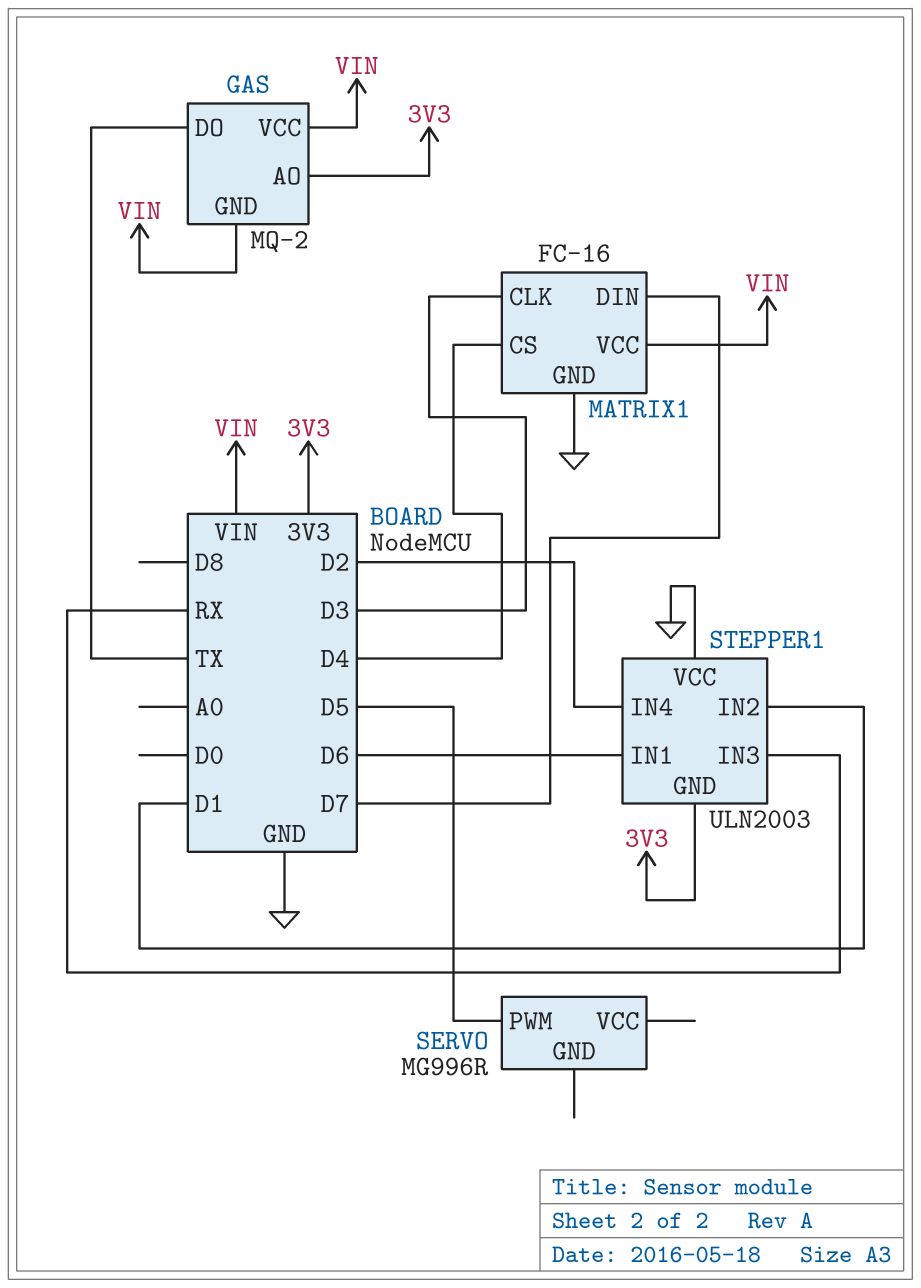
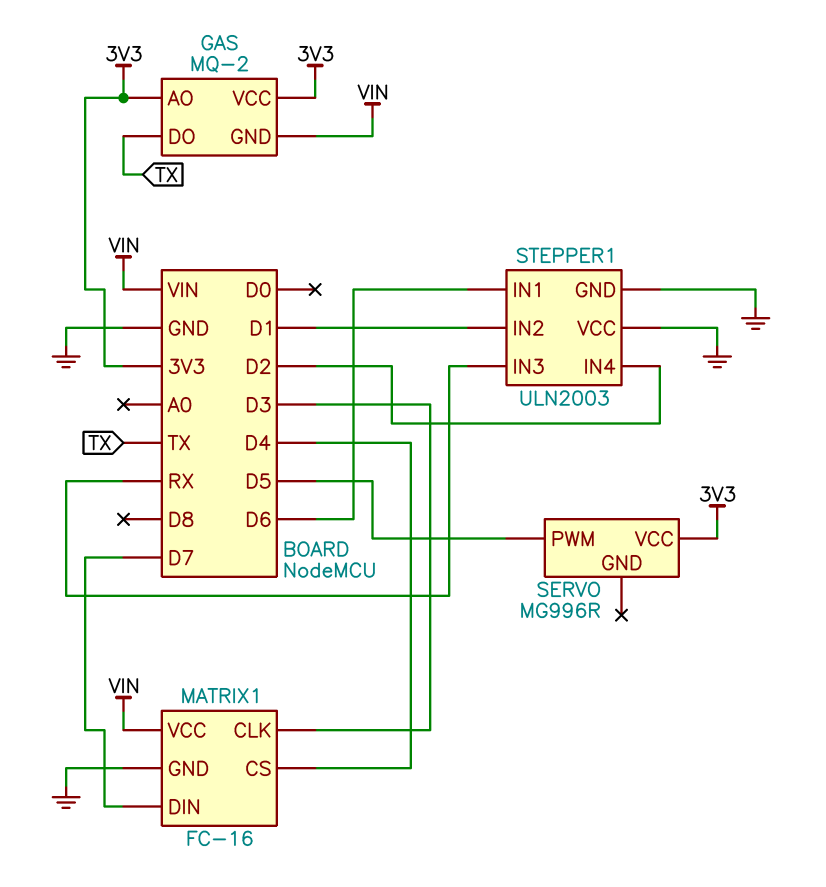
GAS pin VCC: VIN -> 3V3
SERVO pin VCC: none -> 3V3
STEPPER1 pin GND: 3V3 -> GND

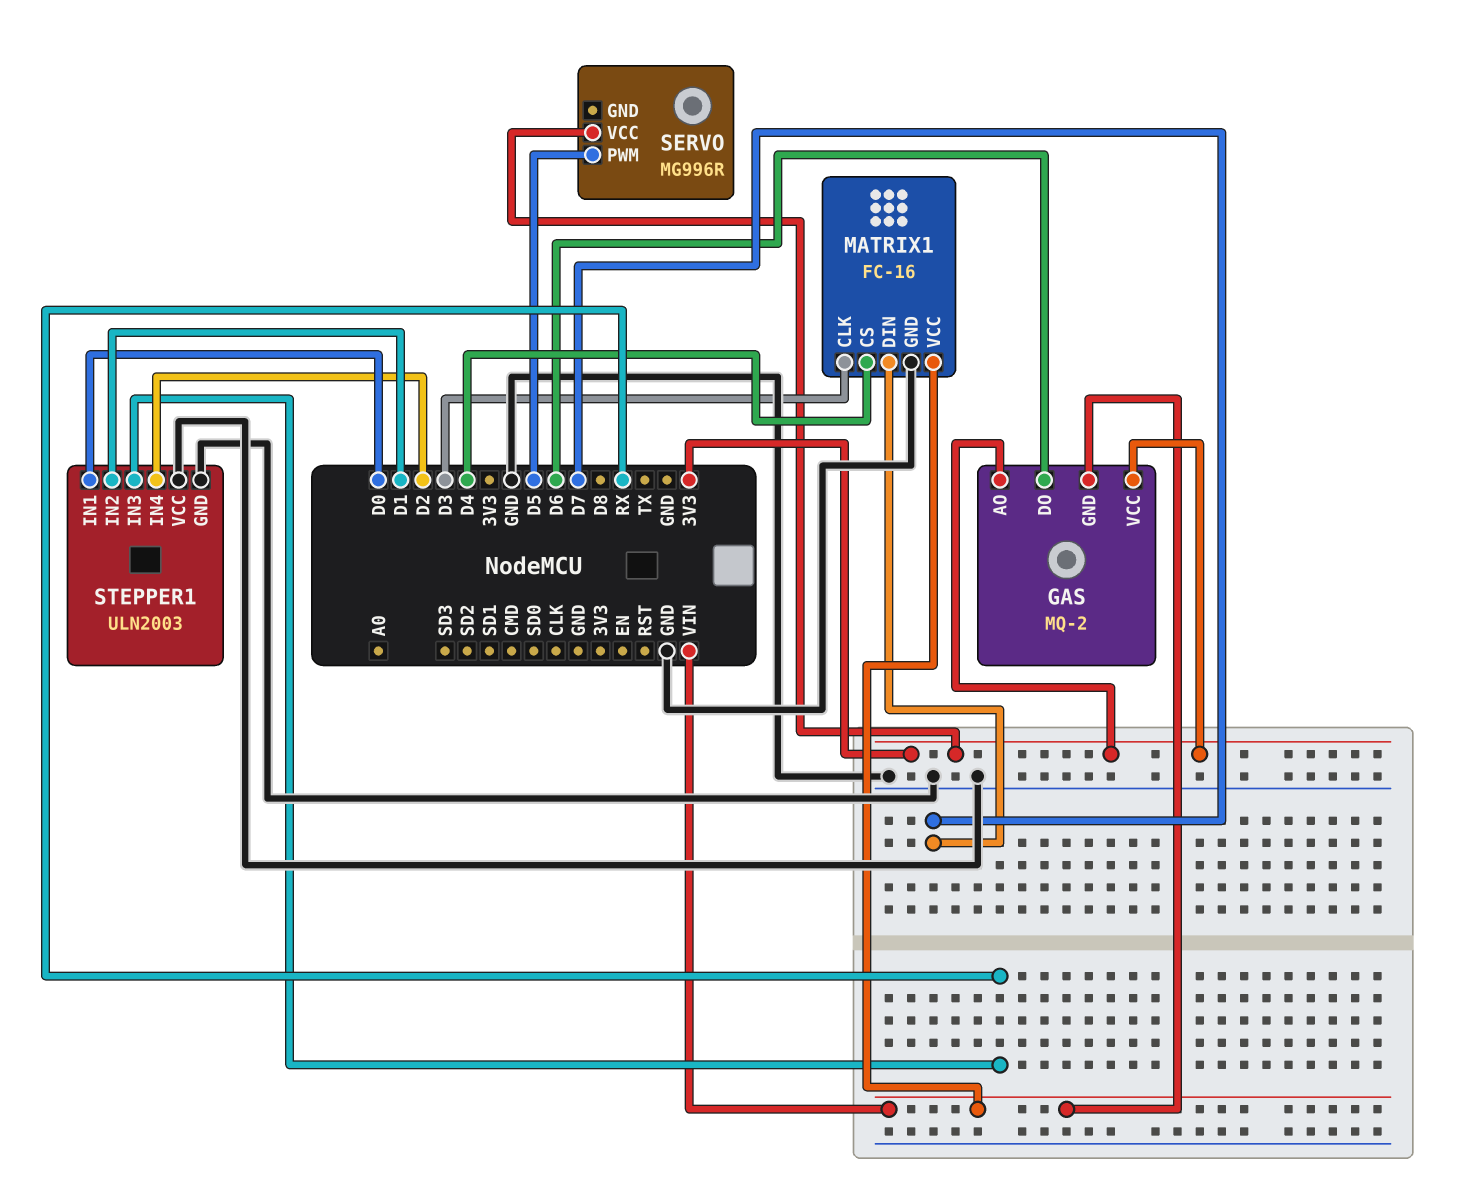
GAS pin DO: TX -> D6
STEPPER1 pin IN1: D6 -> D0

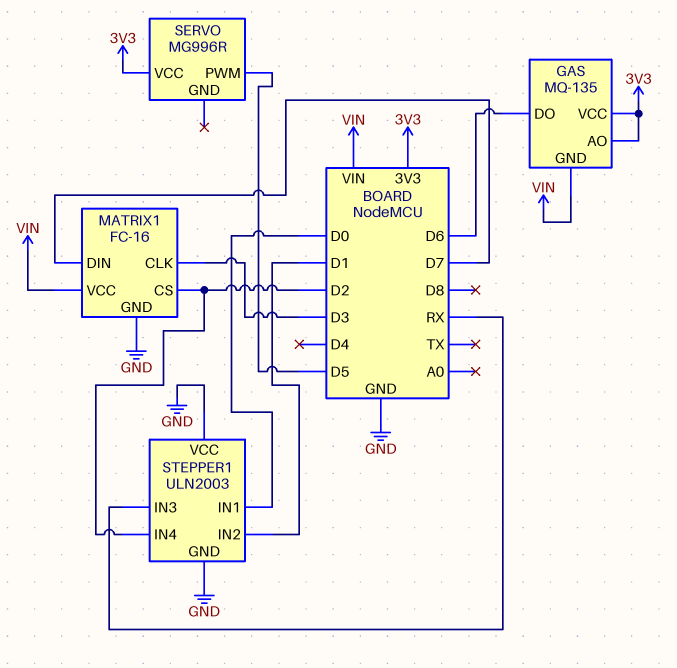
GAS: MQ-2 -> MQ-135
MATRIX1 pin CS: D4 -> D2

